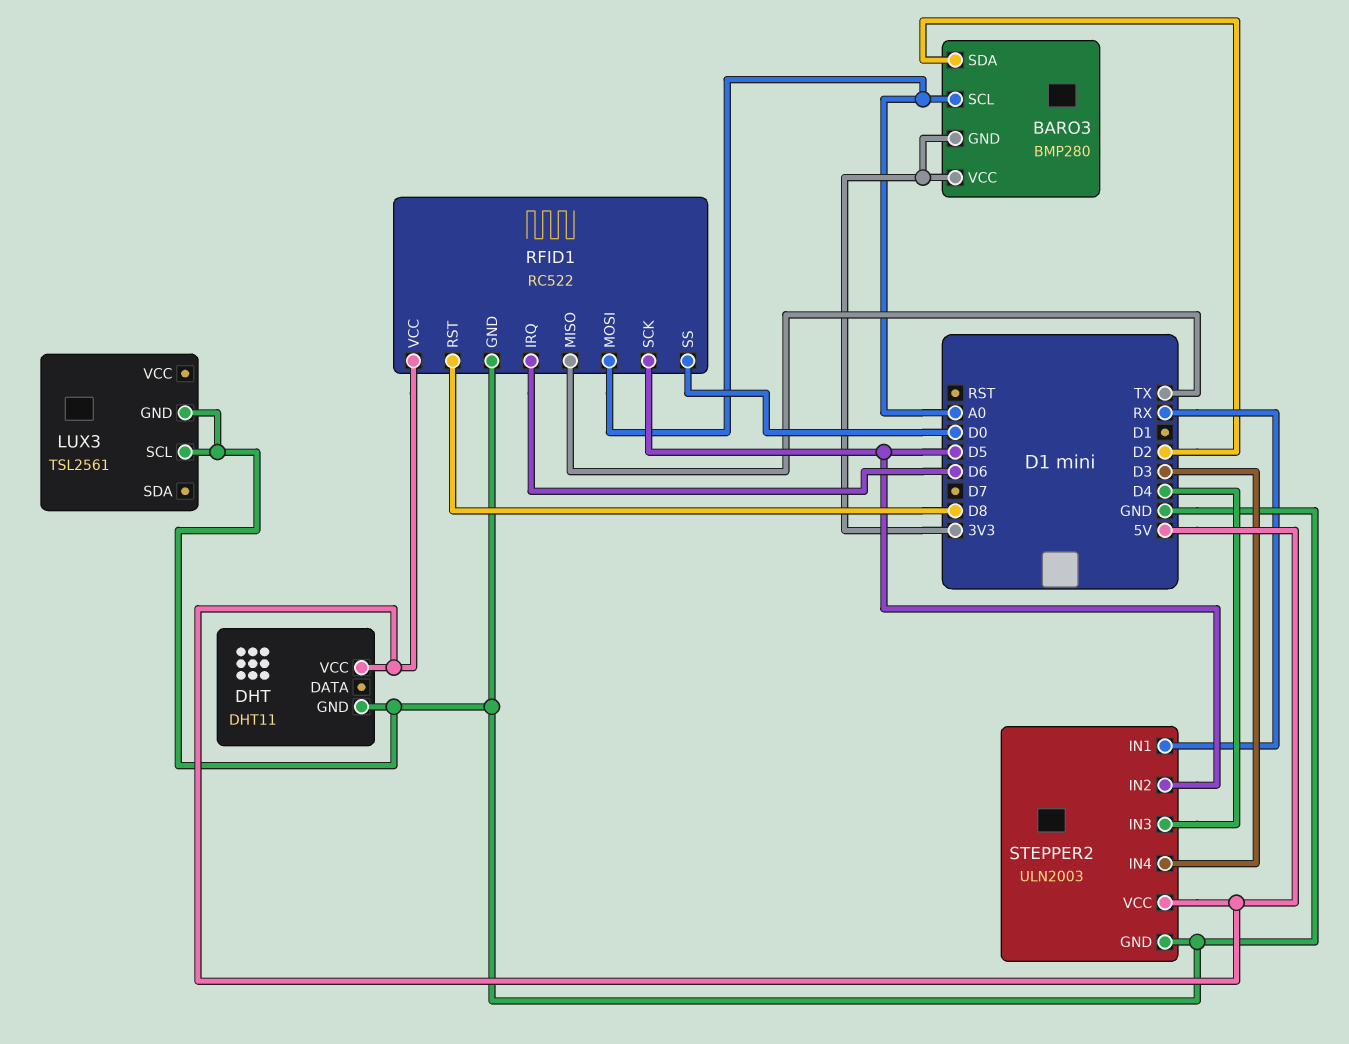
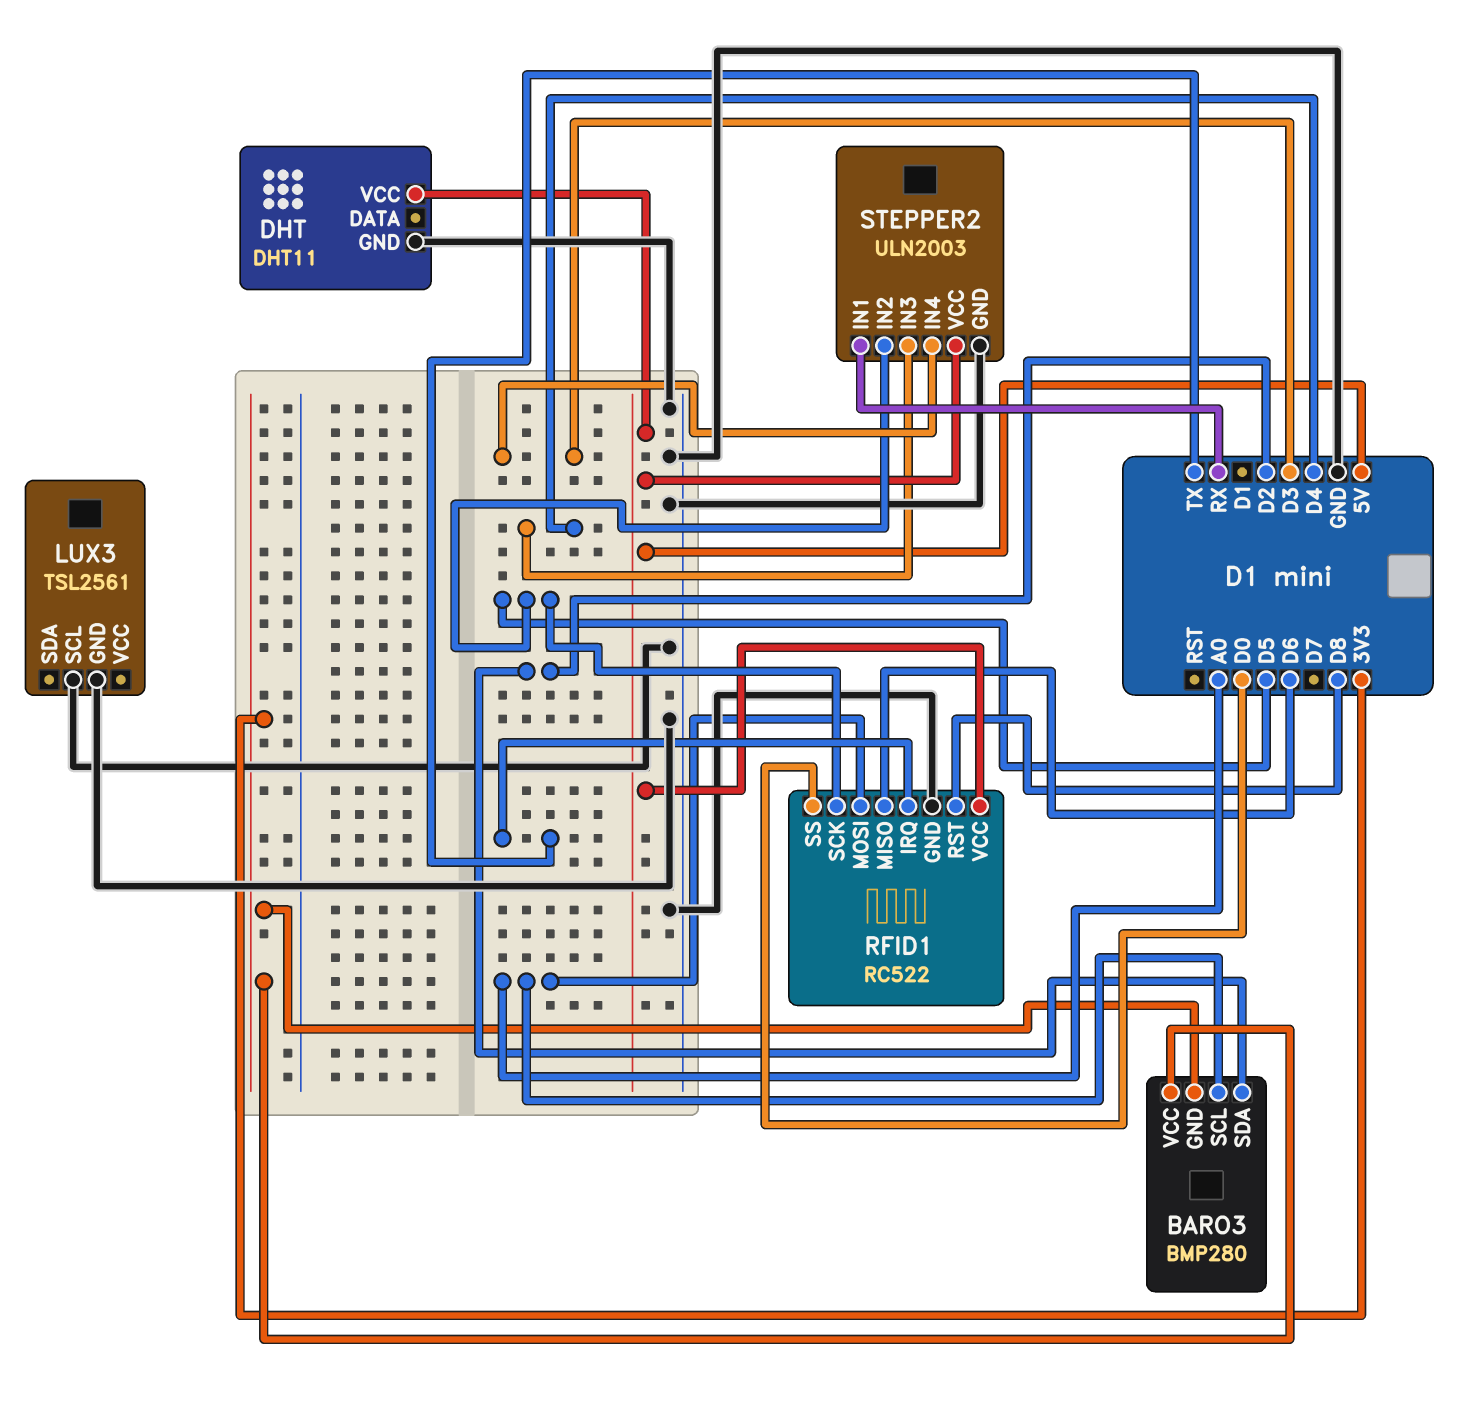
RFID1 pin IRQ: D6 -> TX
RFID1 pin MISO: TX -> D6

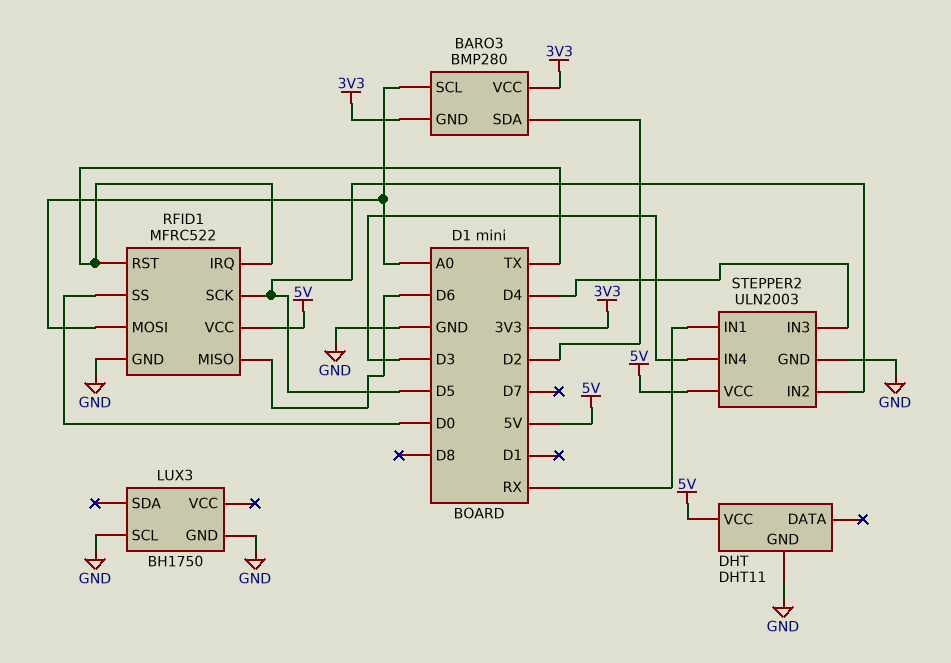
LUX3: TSL2561 -> BH1750
RFID1: RC522 -> MFRC522
RFID1 pin RST: D8 -> TX

